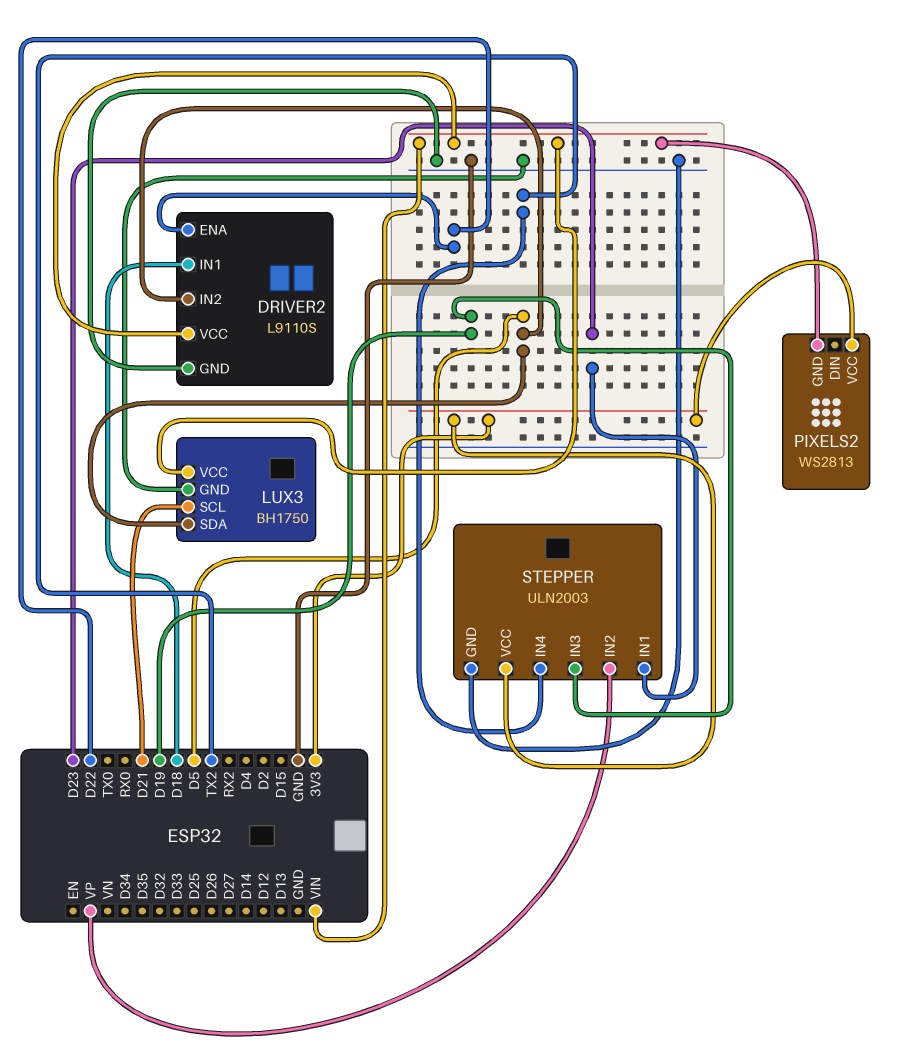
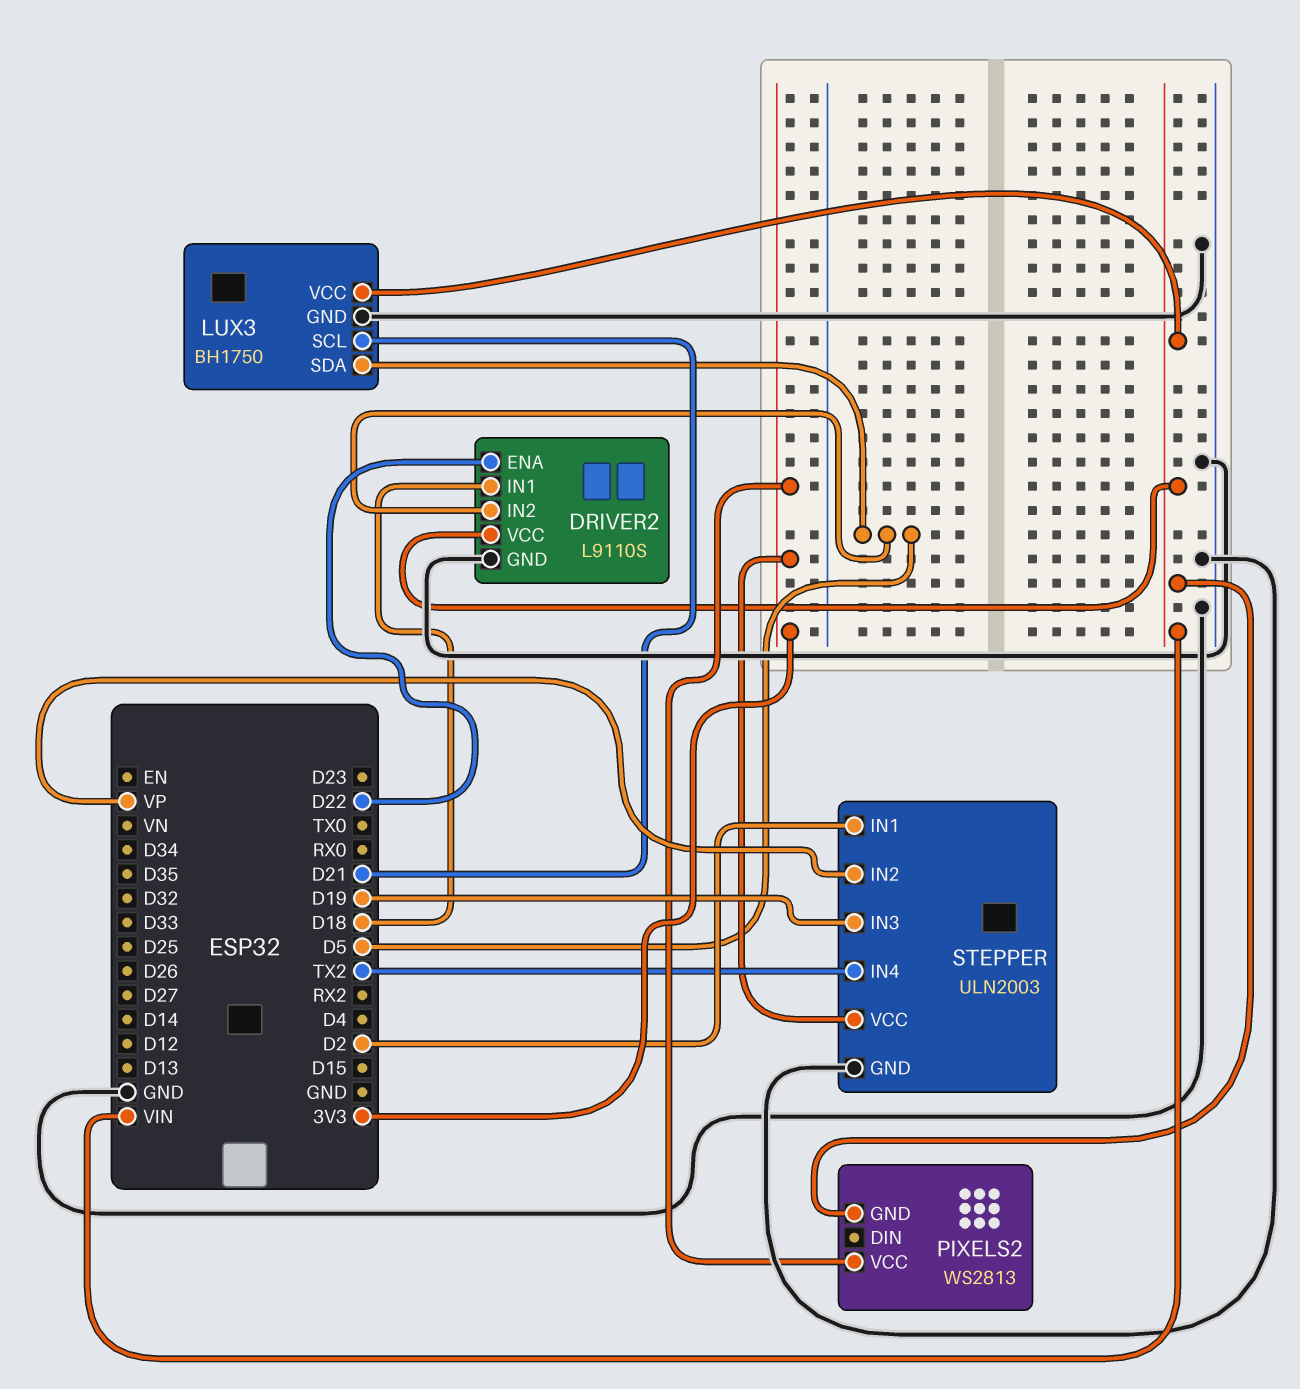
STEPPER pin IN1: D23 -> D2

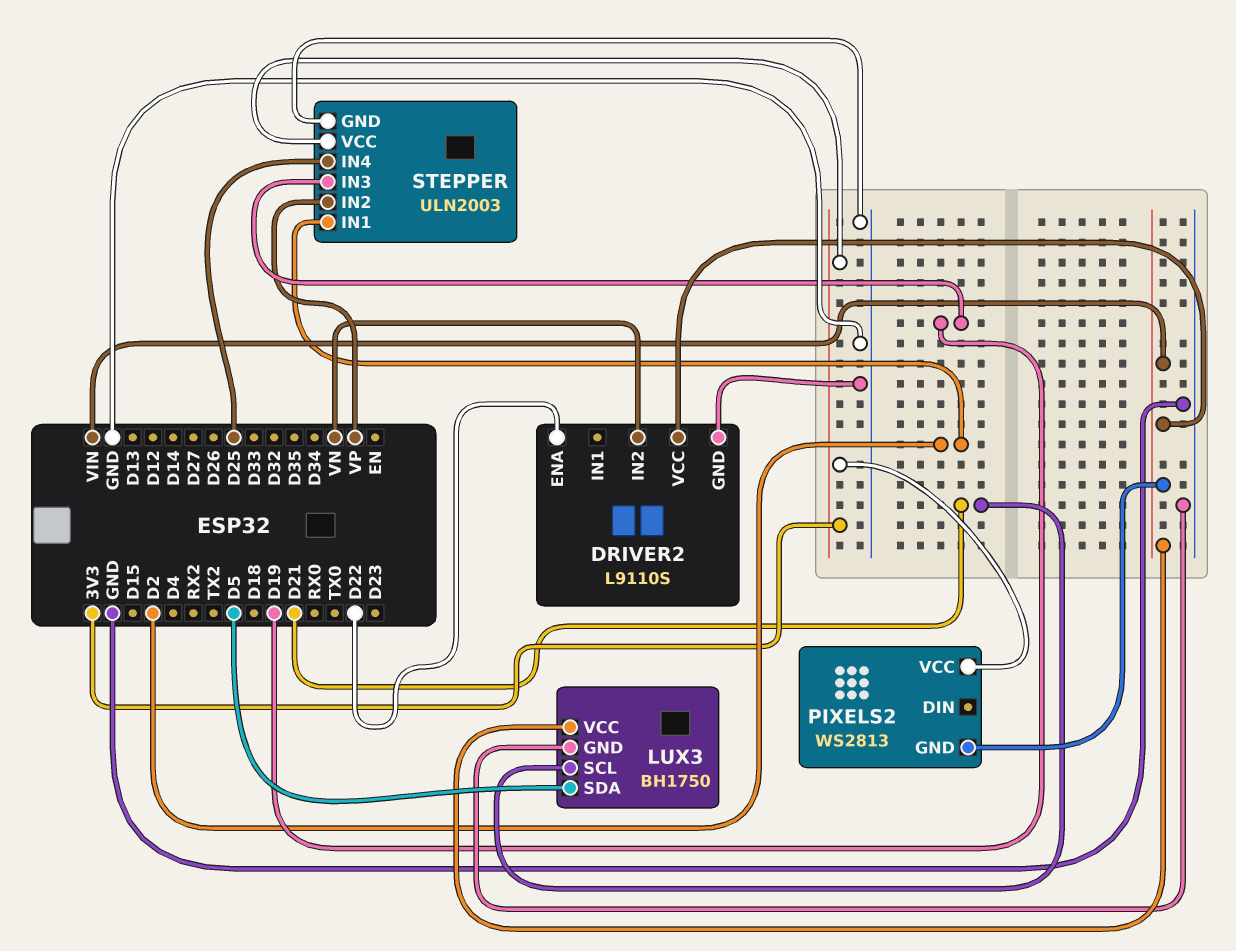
DRIVER2 pin IN1: D18 -> none
DRIVER2 pin IN2: D5 -> VN
STEPPER pin IN4: TX2 -> D25

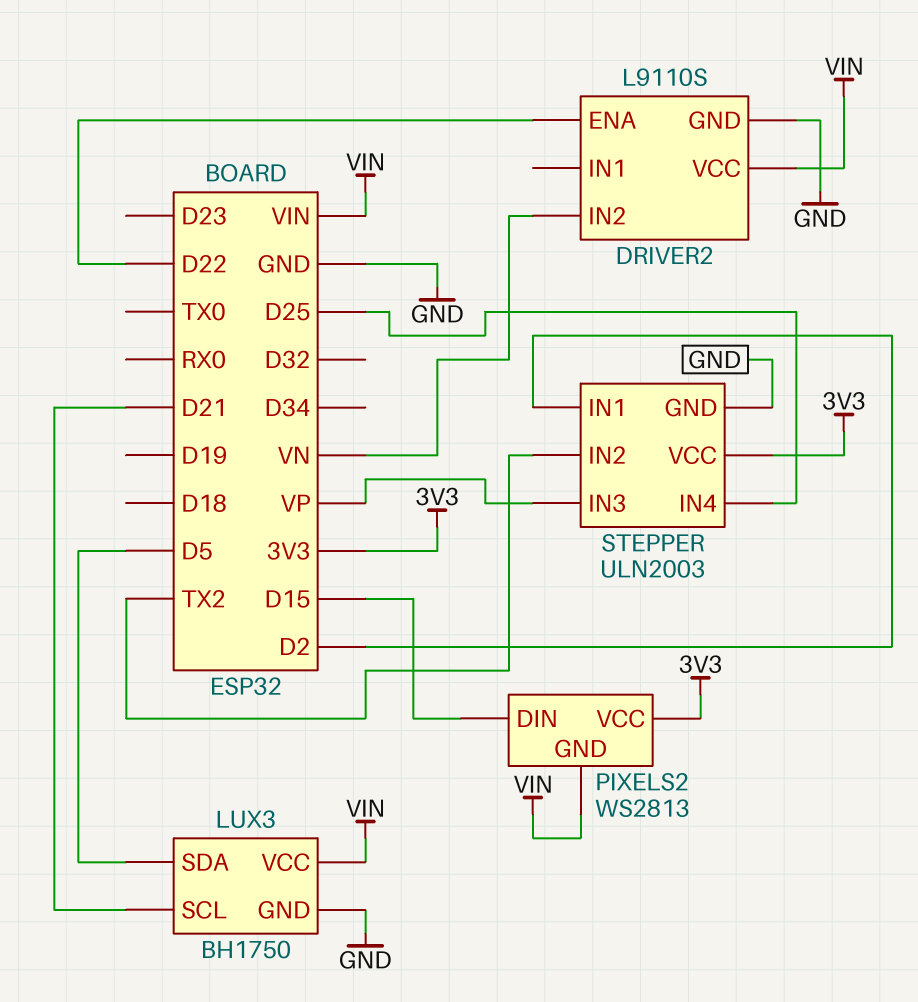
PIXELS2 pin DIN: none -> D15
STEPPER pin IN2: VP -> TX2
STEPPER pin IN3: D19 -> VP

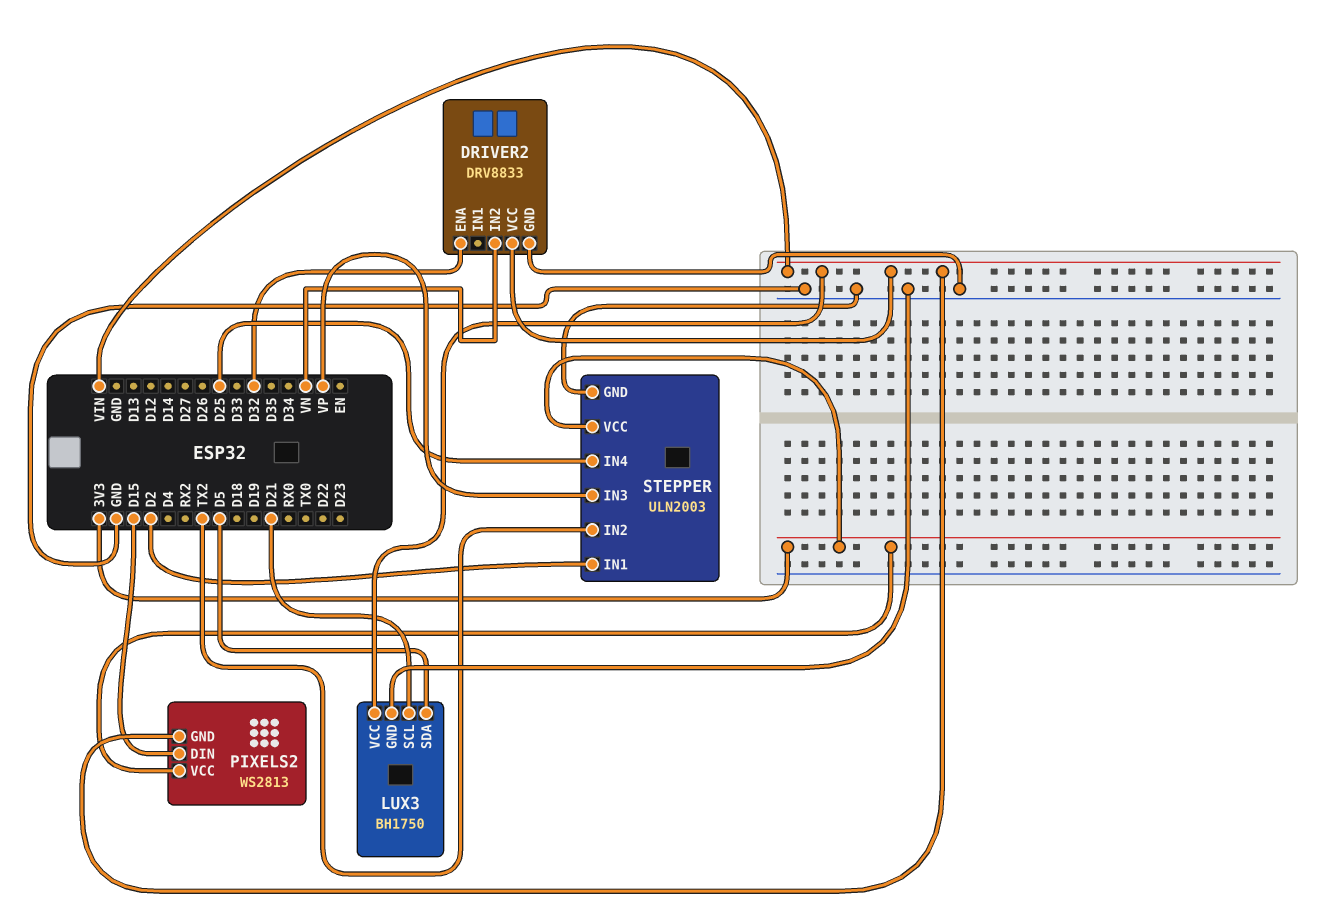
DRIVER2: L9110S -> DRV8833
DRIVER2 pin ENA: D22 -> D32

